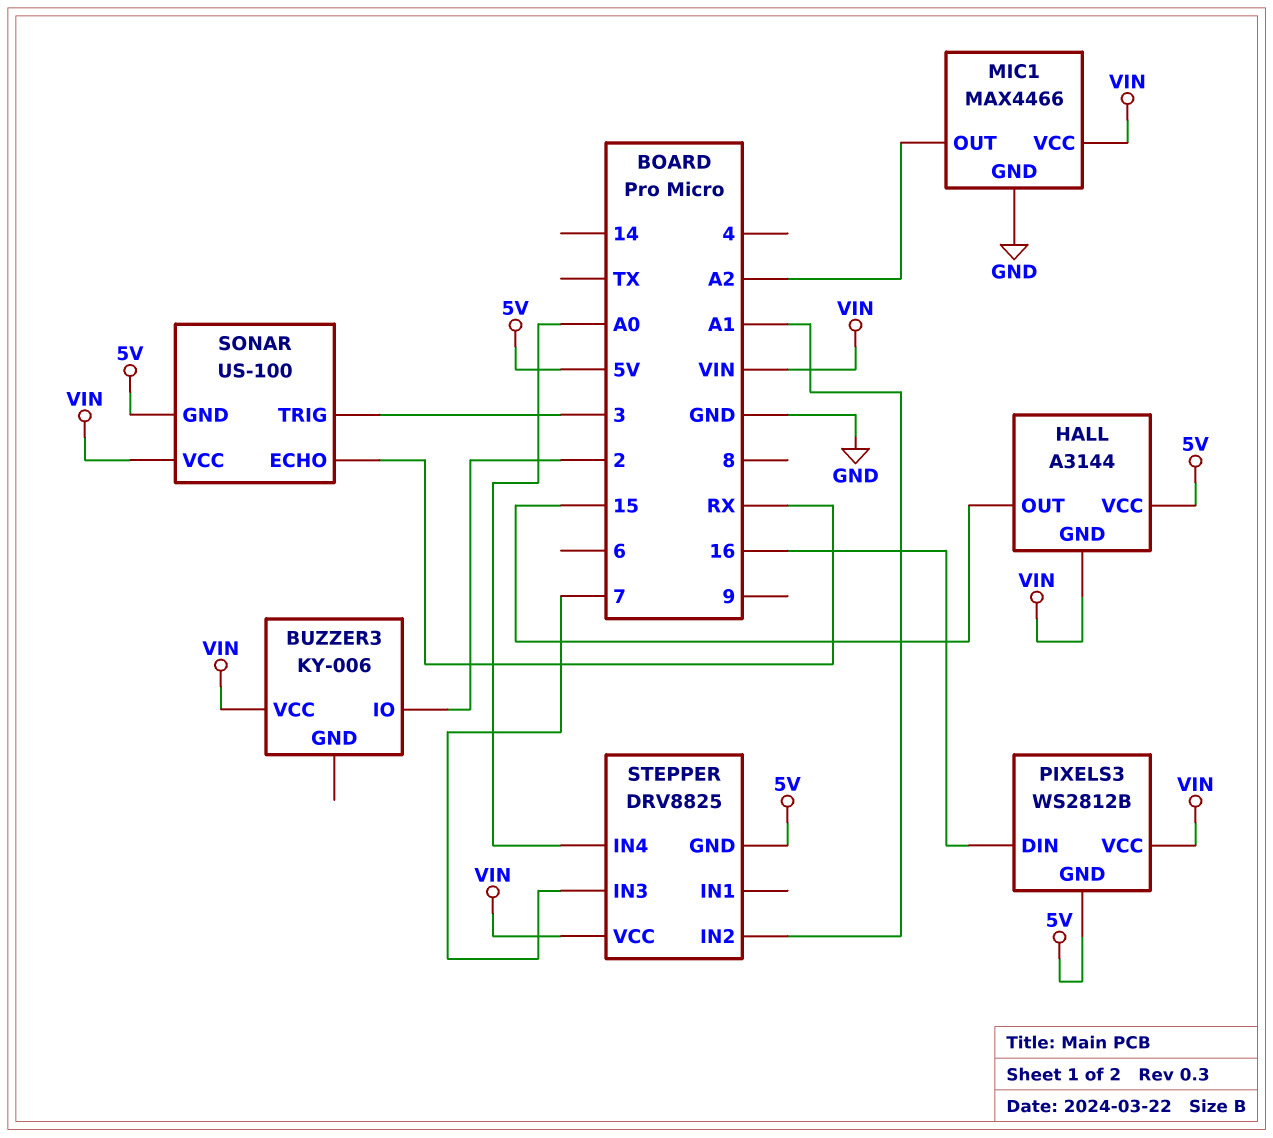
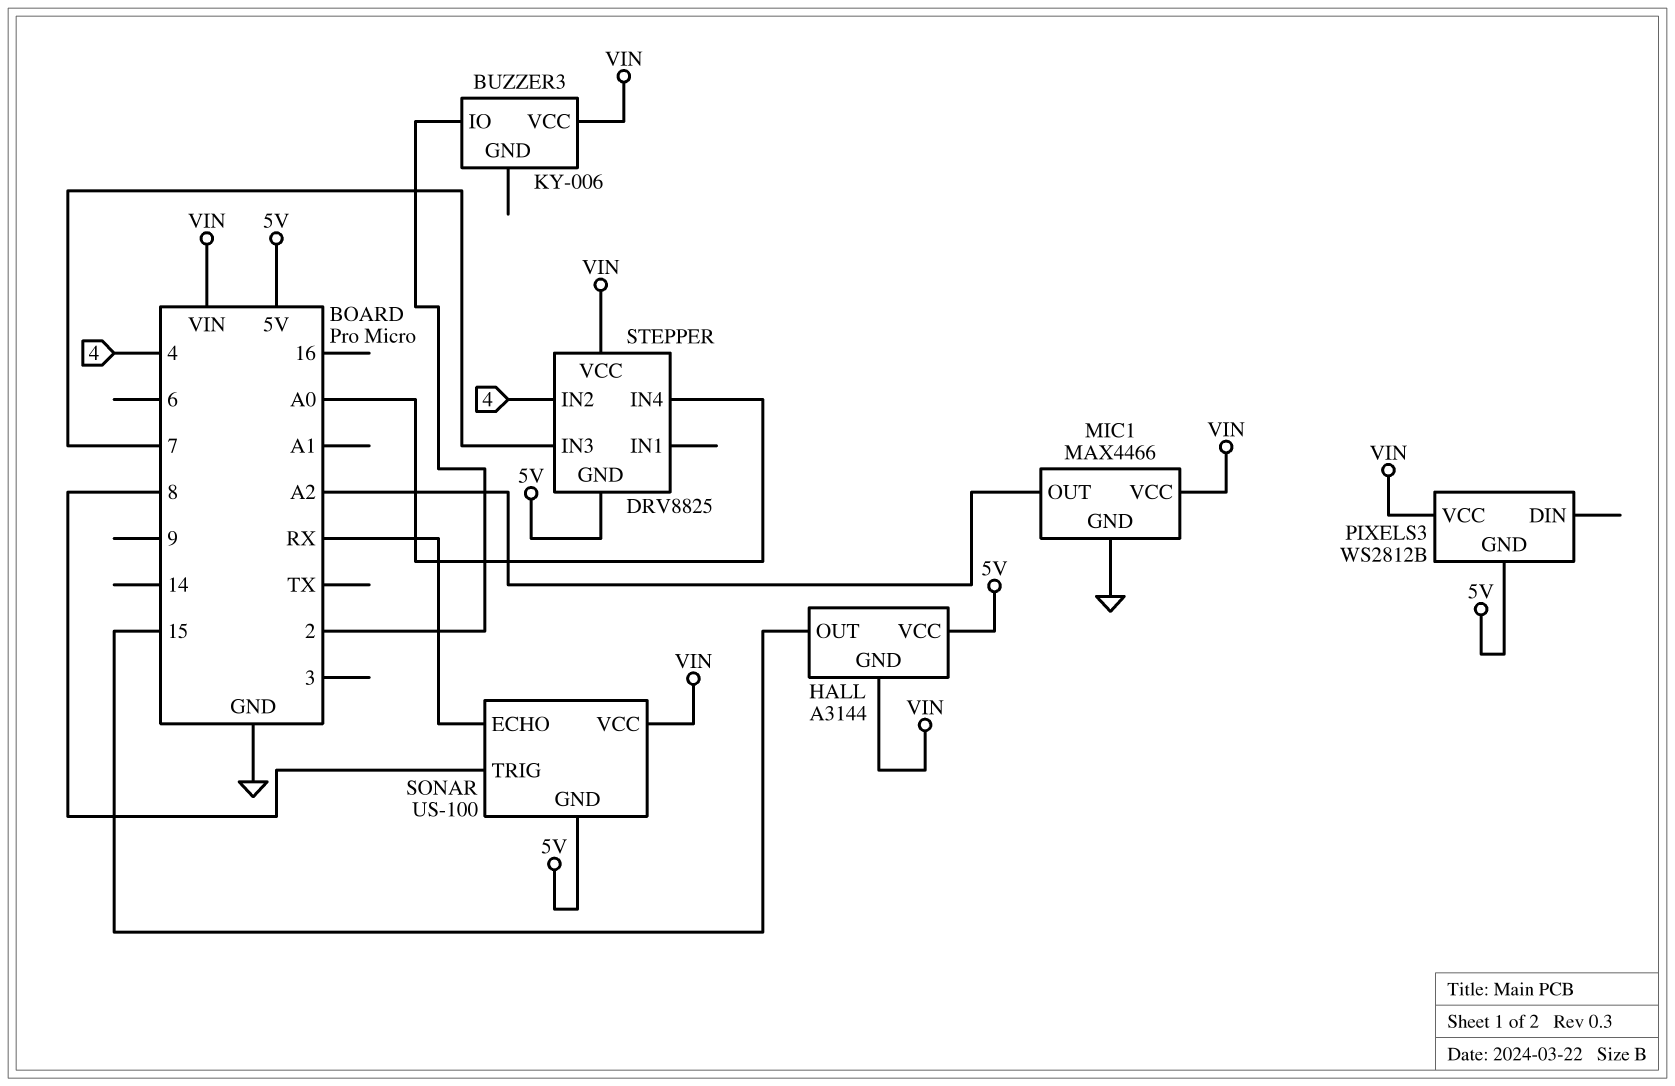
PIXELS3 pin DIN: 16 -> none
SONAR pin TRIG: 3 -> 8
STEPPER pin IN2: A1 -> 4

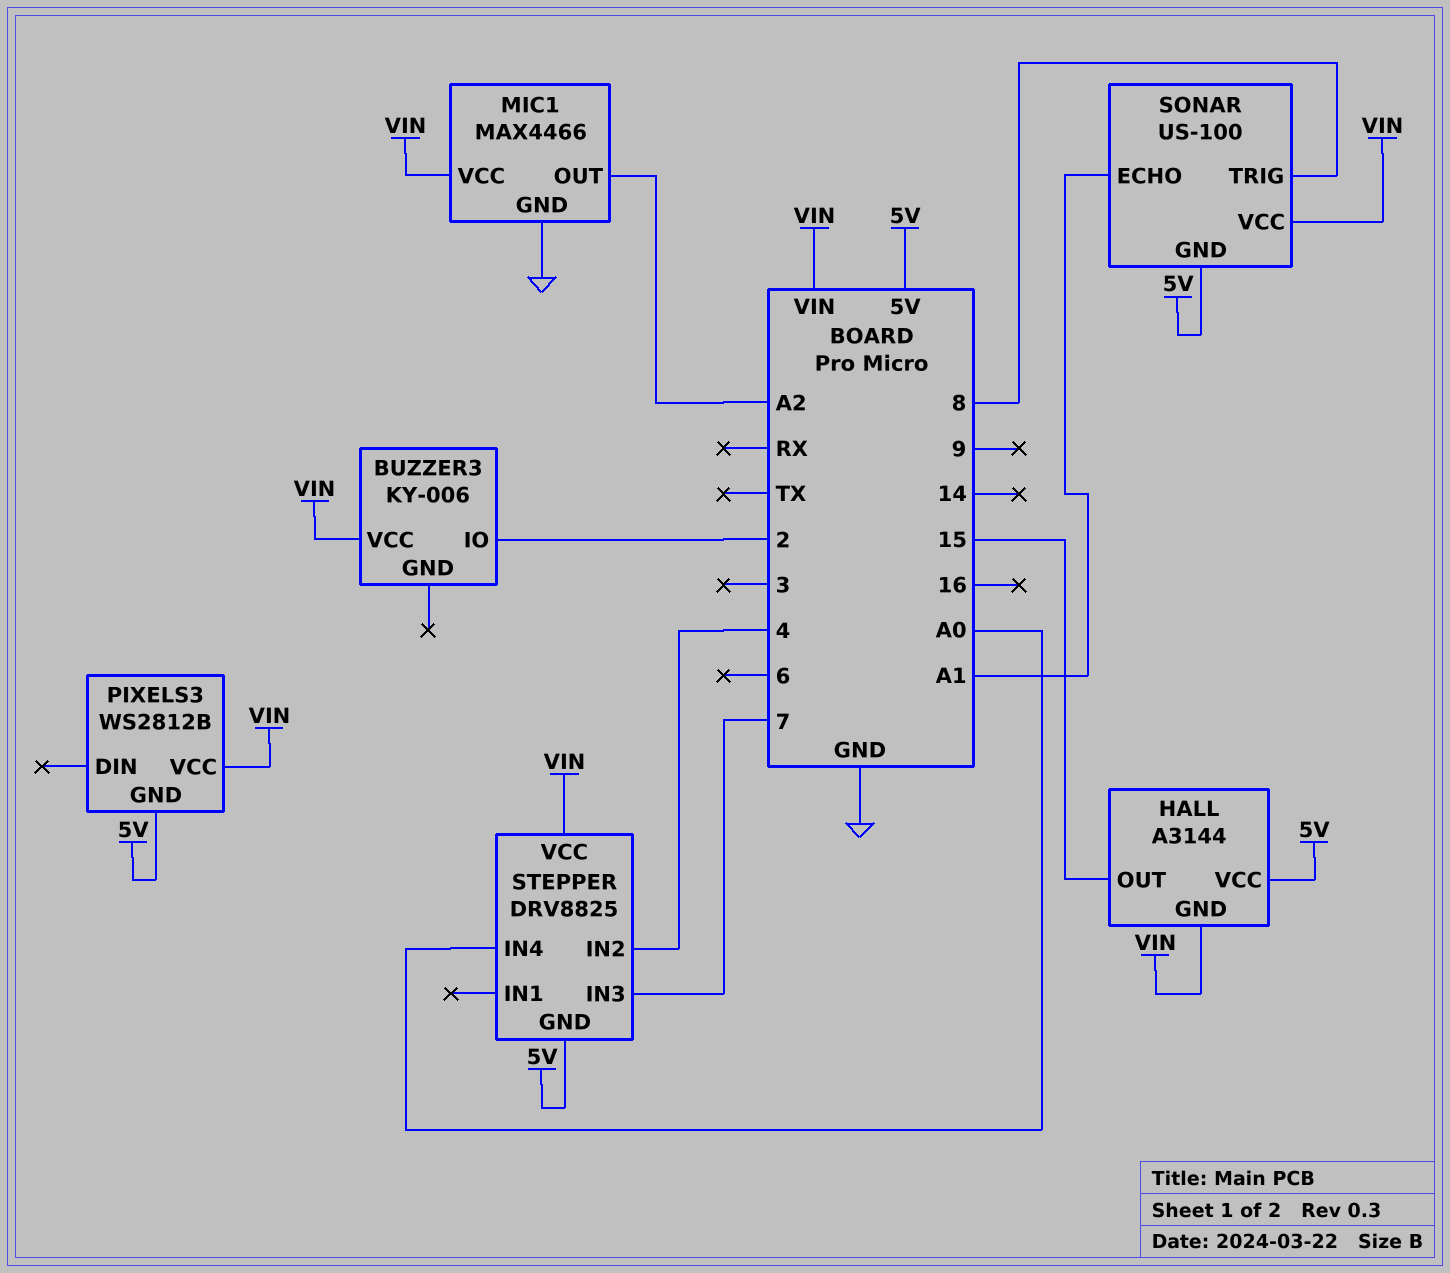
SONAR pin ECHO: RX -> A1

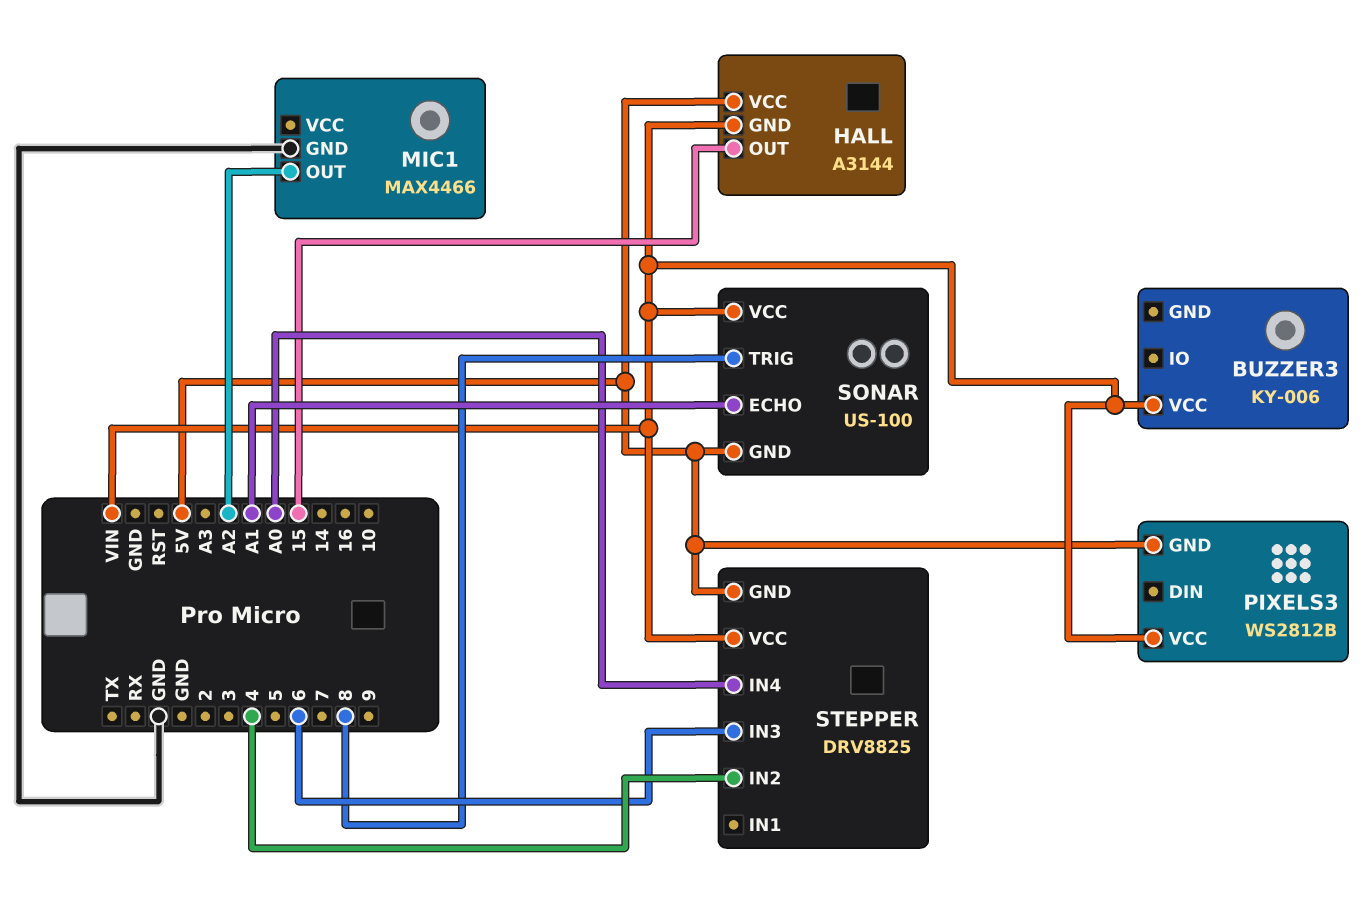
BUZZER3 pin IO: 2 -> none
MIC1 pin VCC: VIN -> none
STEPPER pin IN3: 7 -> 6

